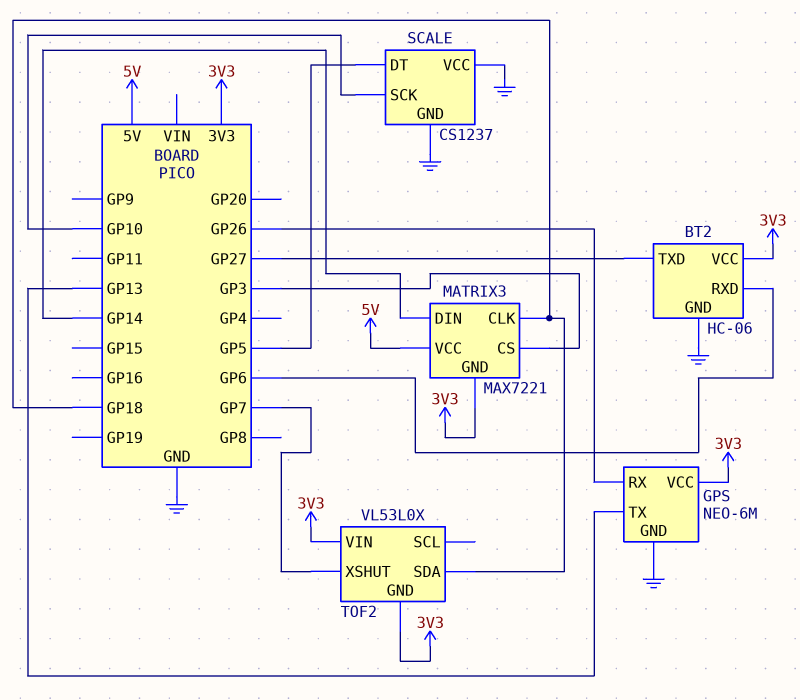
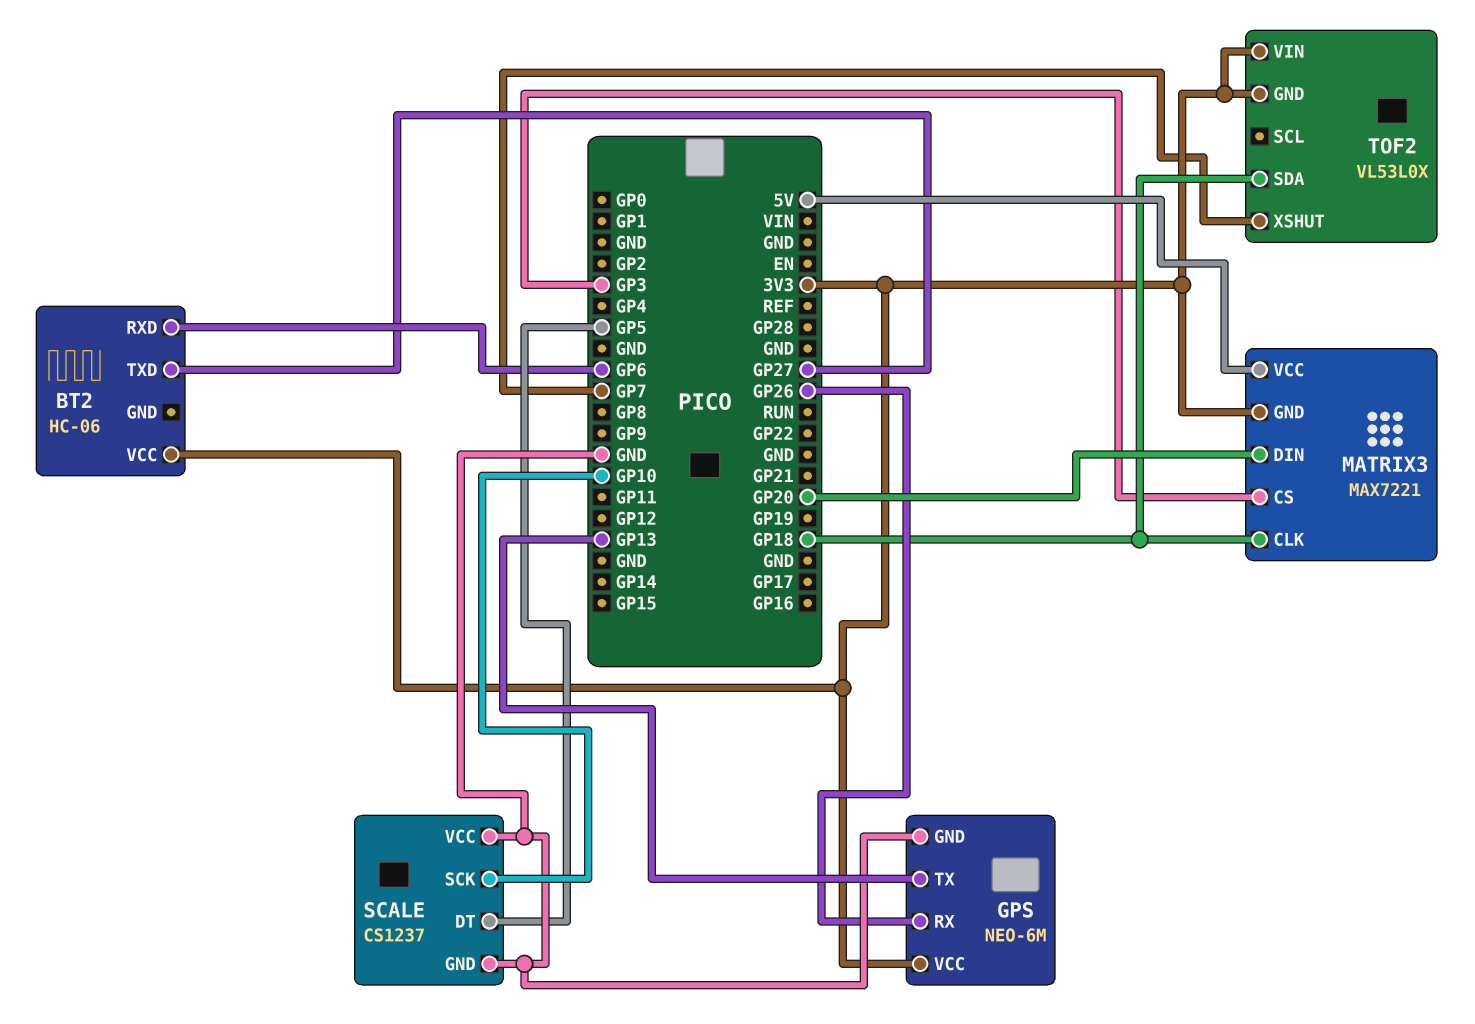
BT2 pin GND: GND -> none
MATRIX3 pin DIN: GP14 -> GP20

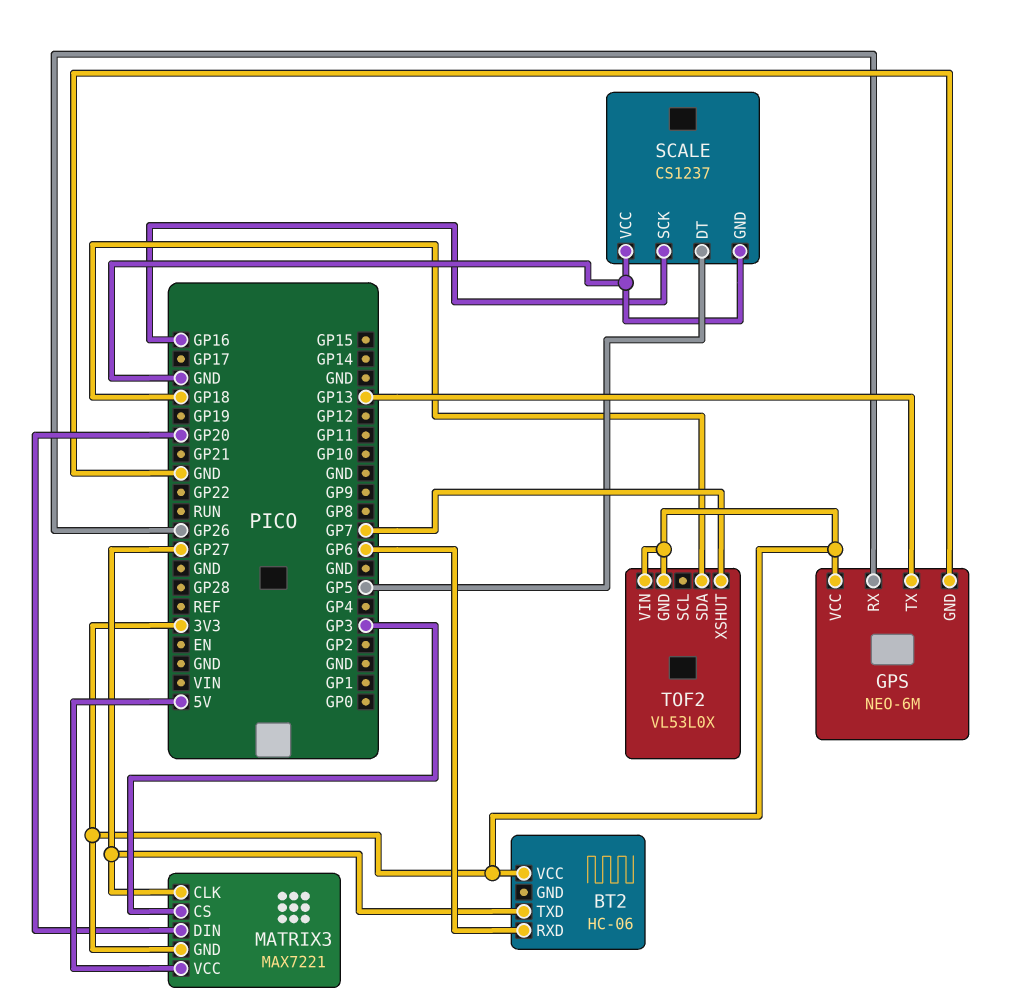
MATRIX3 pin CLK: GP18 -> GP27
SCALE pin SCK: GP10 -> GP16

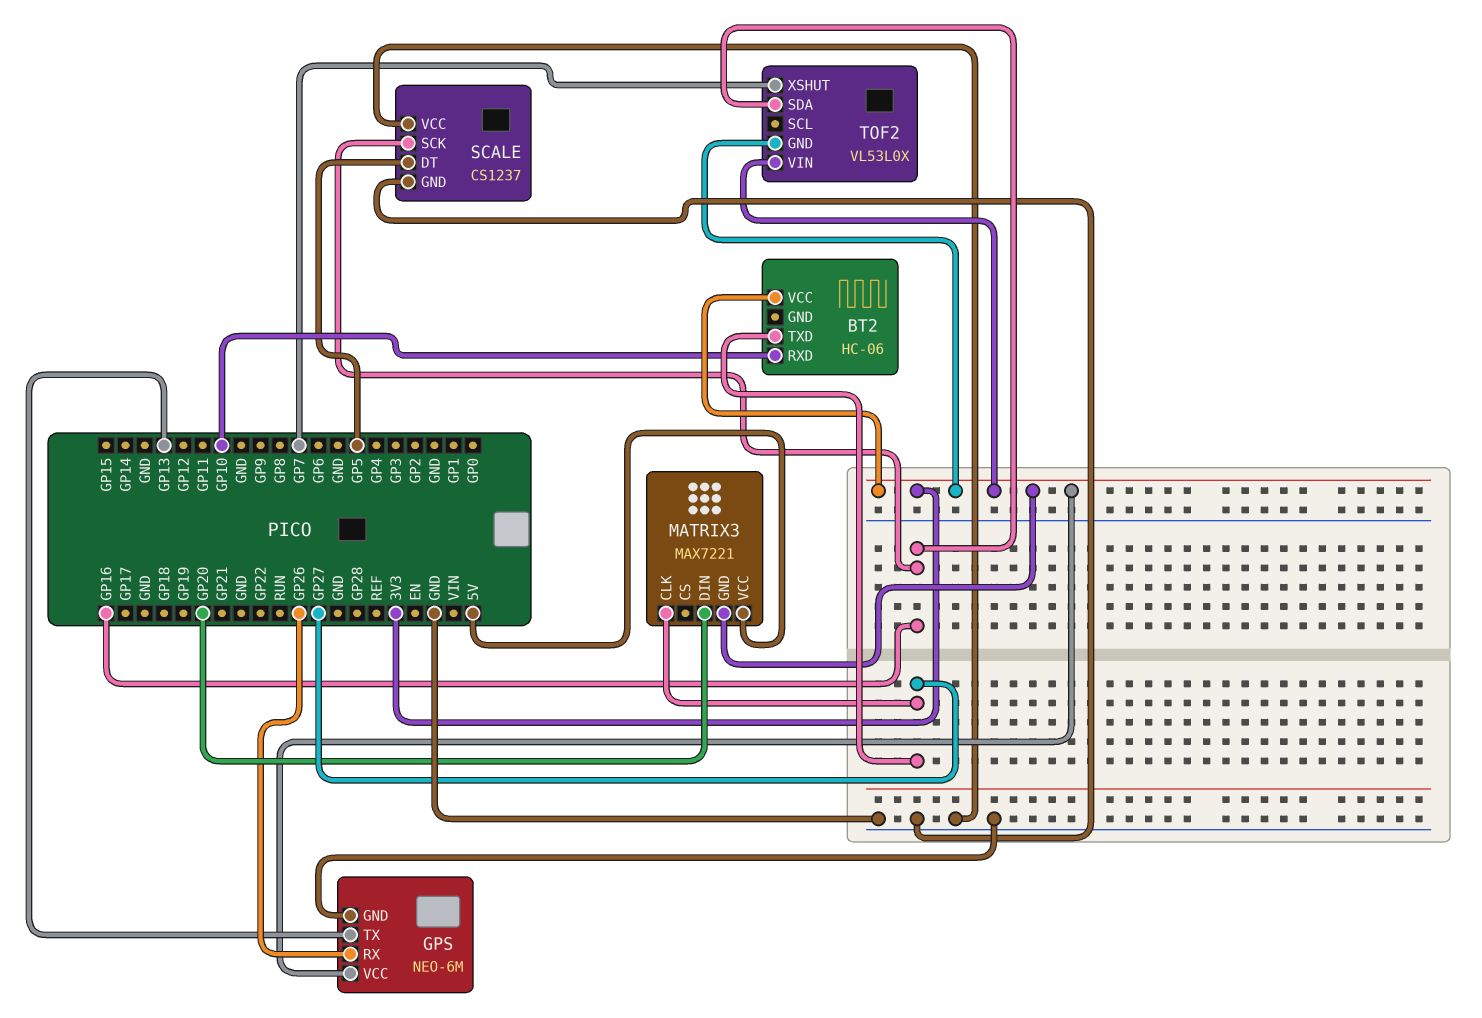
BT2 pin RXD: GP6 -> GP10
MATRIX3 pin CS: GP3 -> none
TOF2 pin SDA: GP18 -> GP16

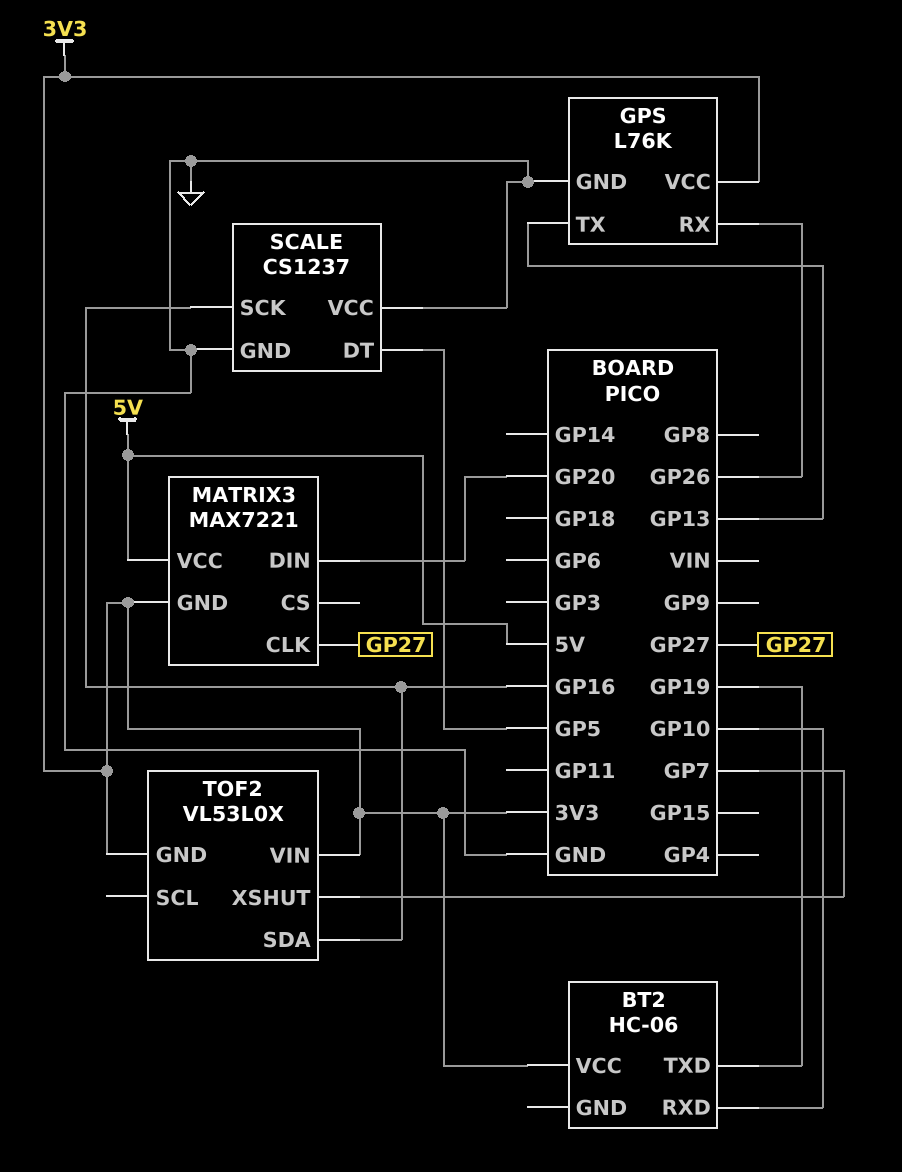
BT2 pin TXD: GP27 -> GP19
GPS: NEO-6M -> L76K

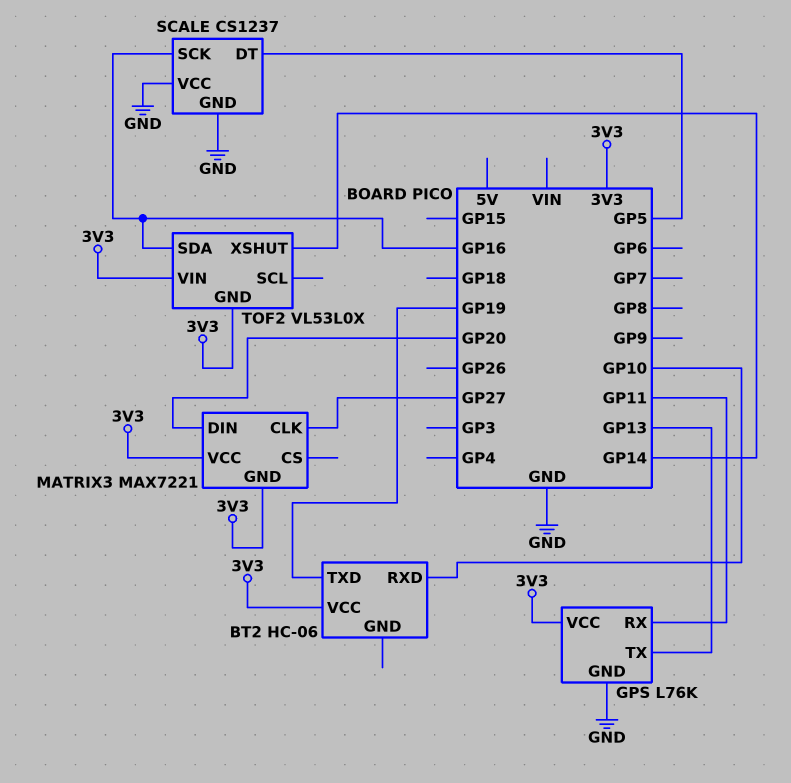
GPS pin RX: GP26 -> GP11
MATRIX3 pin VCC: 5V -> 3V3
TOF2 pin XSHUT: GP7 -> GP14

